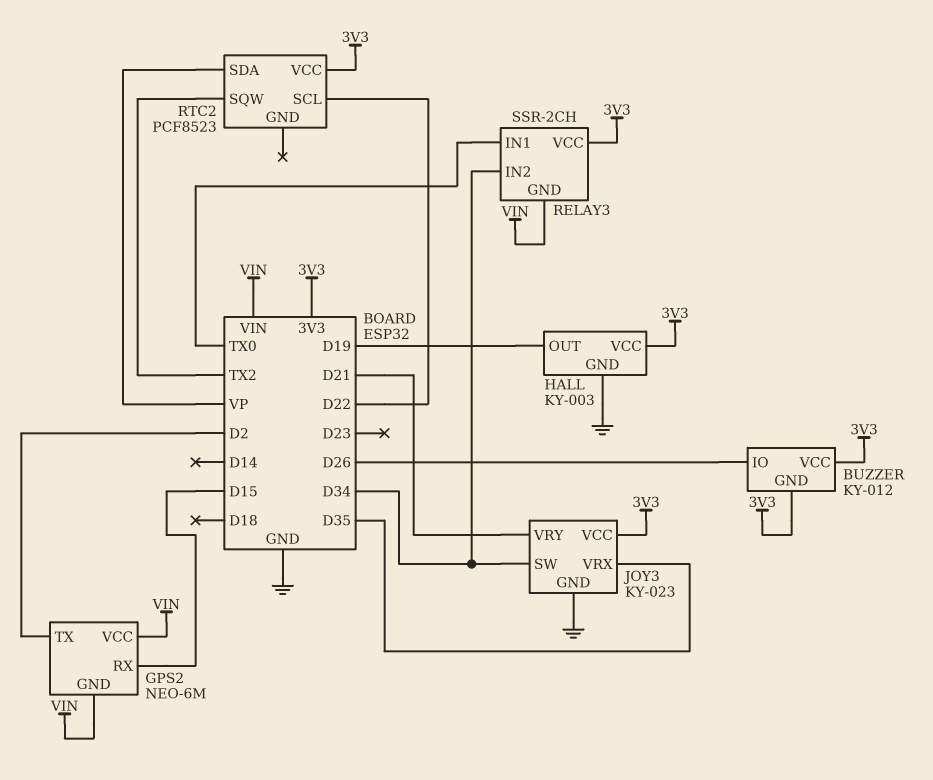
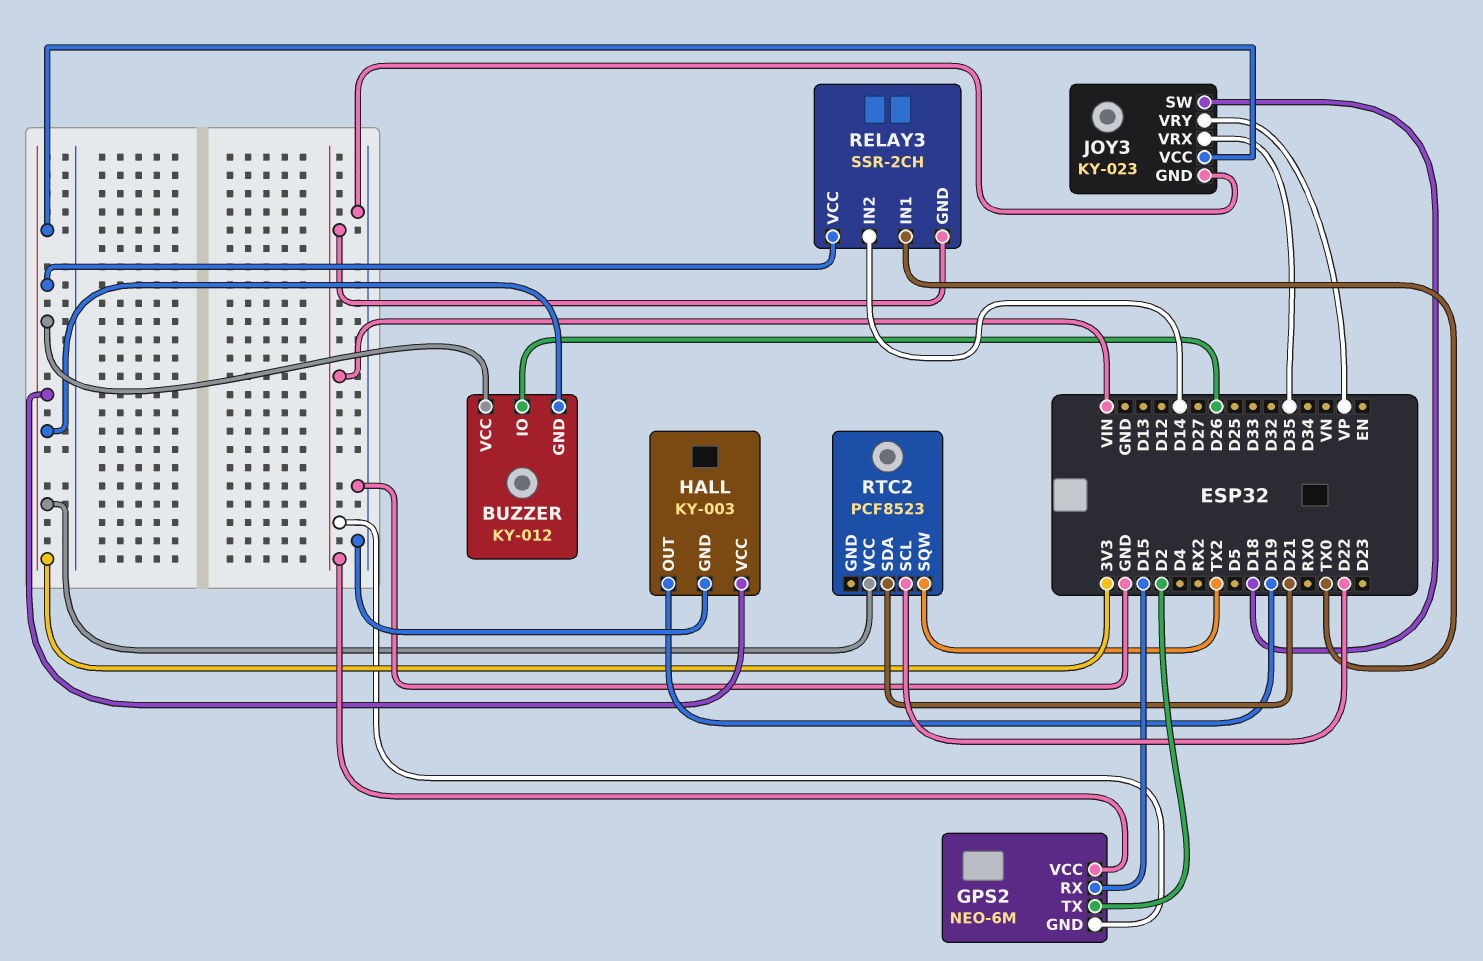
JOY3 pin SW: D34 -> D18
JOY3 pin VRY: D21 -> VP
RELAY3 pin IN2: D34 -> D14
RTC2 pin SDA: VP -> D21

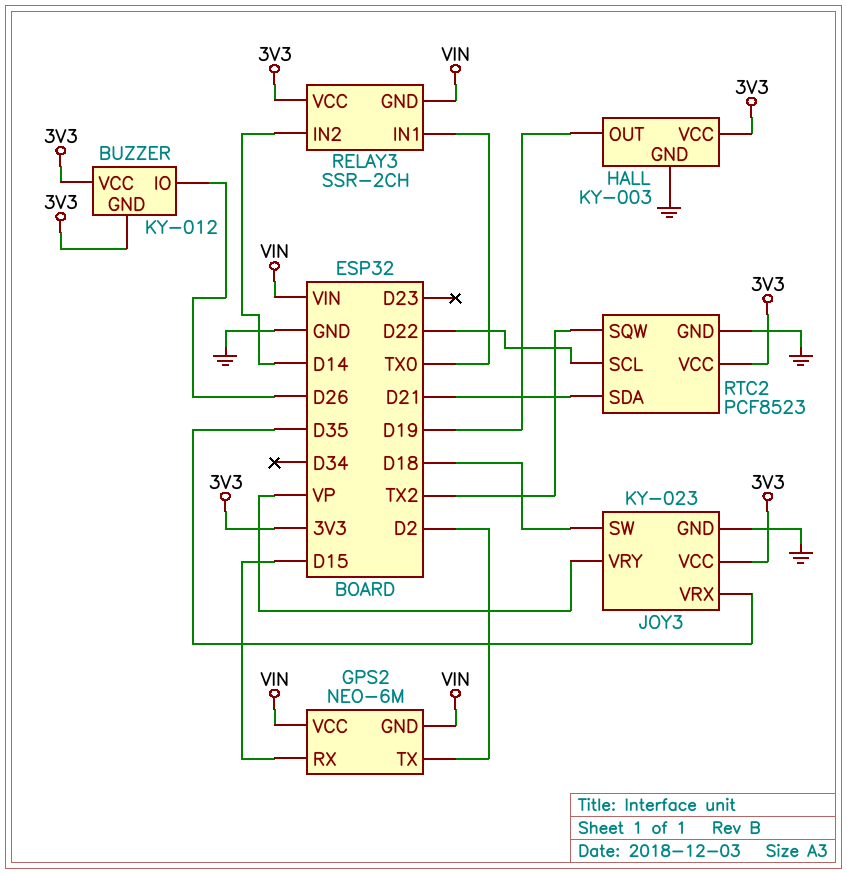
RTC2 pin GND: none -> GND

